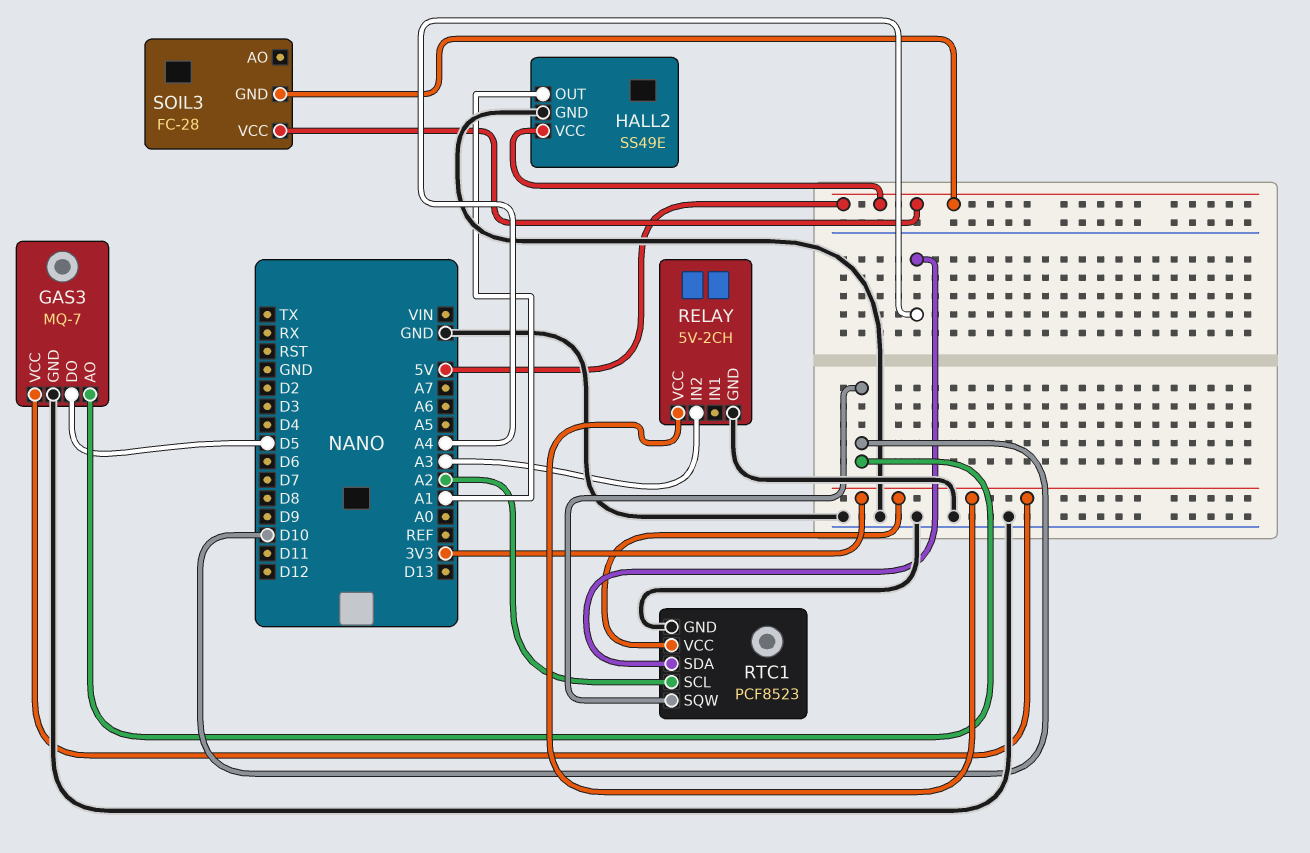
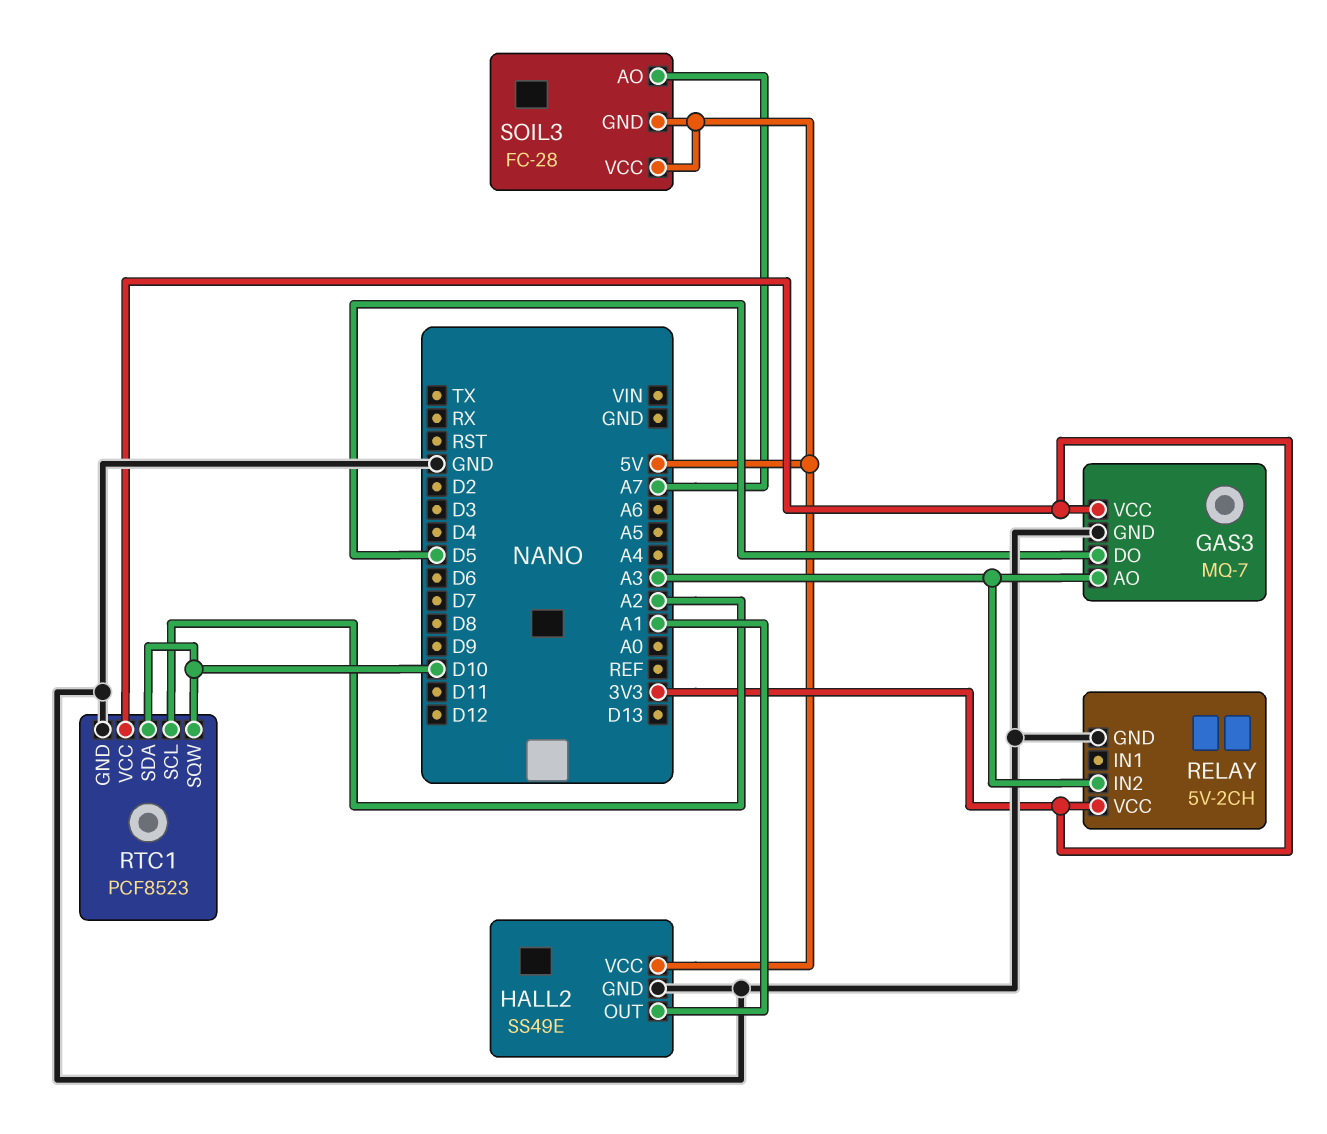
GAS3 pin AO: D10 -> A3
RTC1 pin SDA: A4 -> D10
SOIL3 pin AO: none -> A7

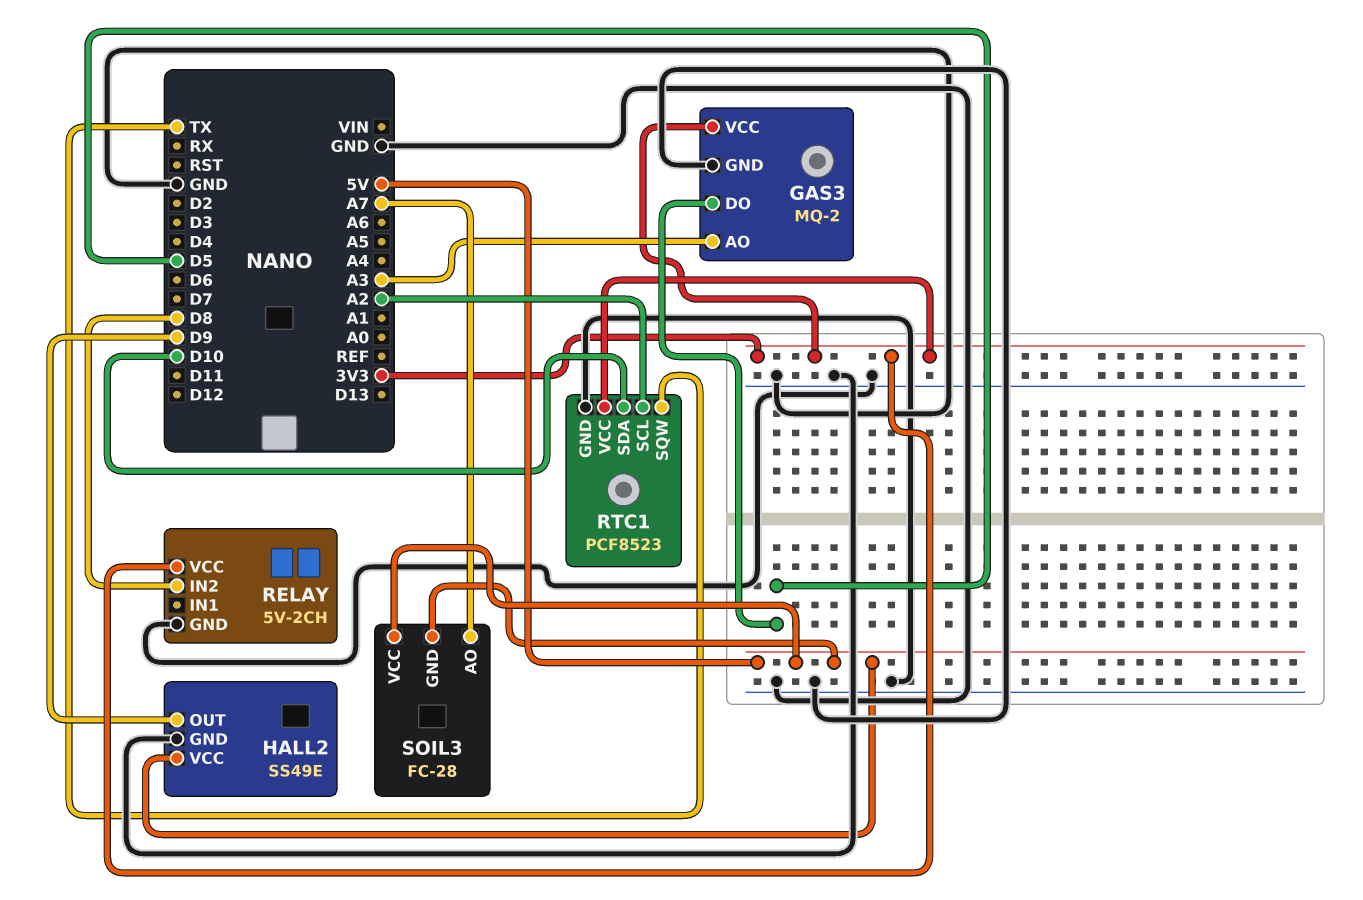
GAS3: MQ-7 -> MQ-2
HALL2 pin OUT: A1 -> D9
RELAY pin IN2: A3 -> D8
RTC1 pin SQW: D10 -> TX

